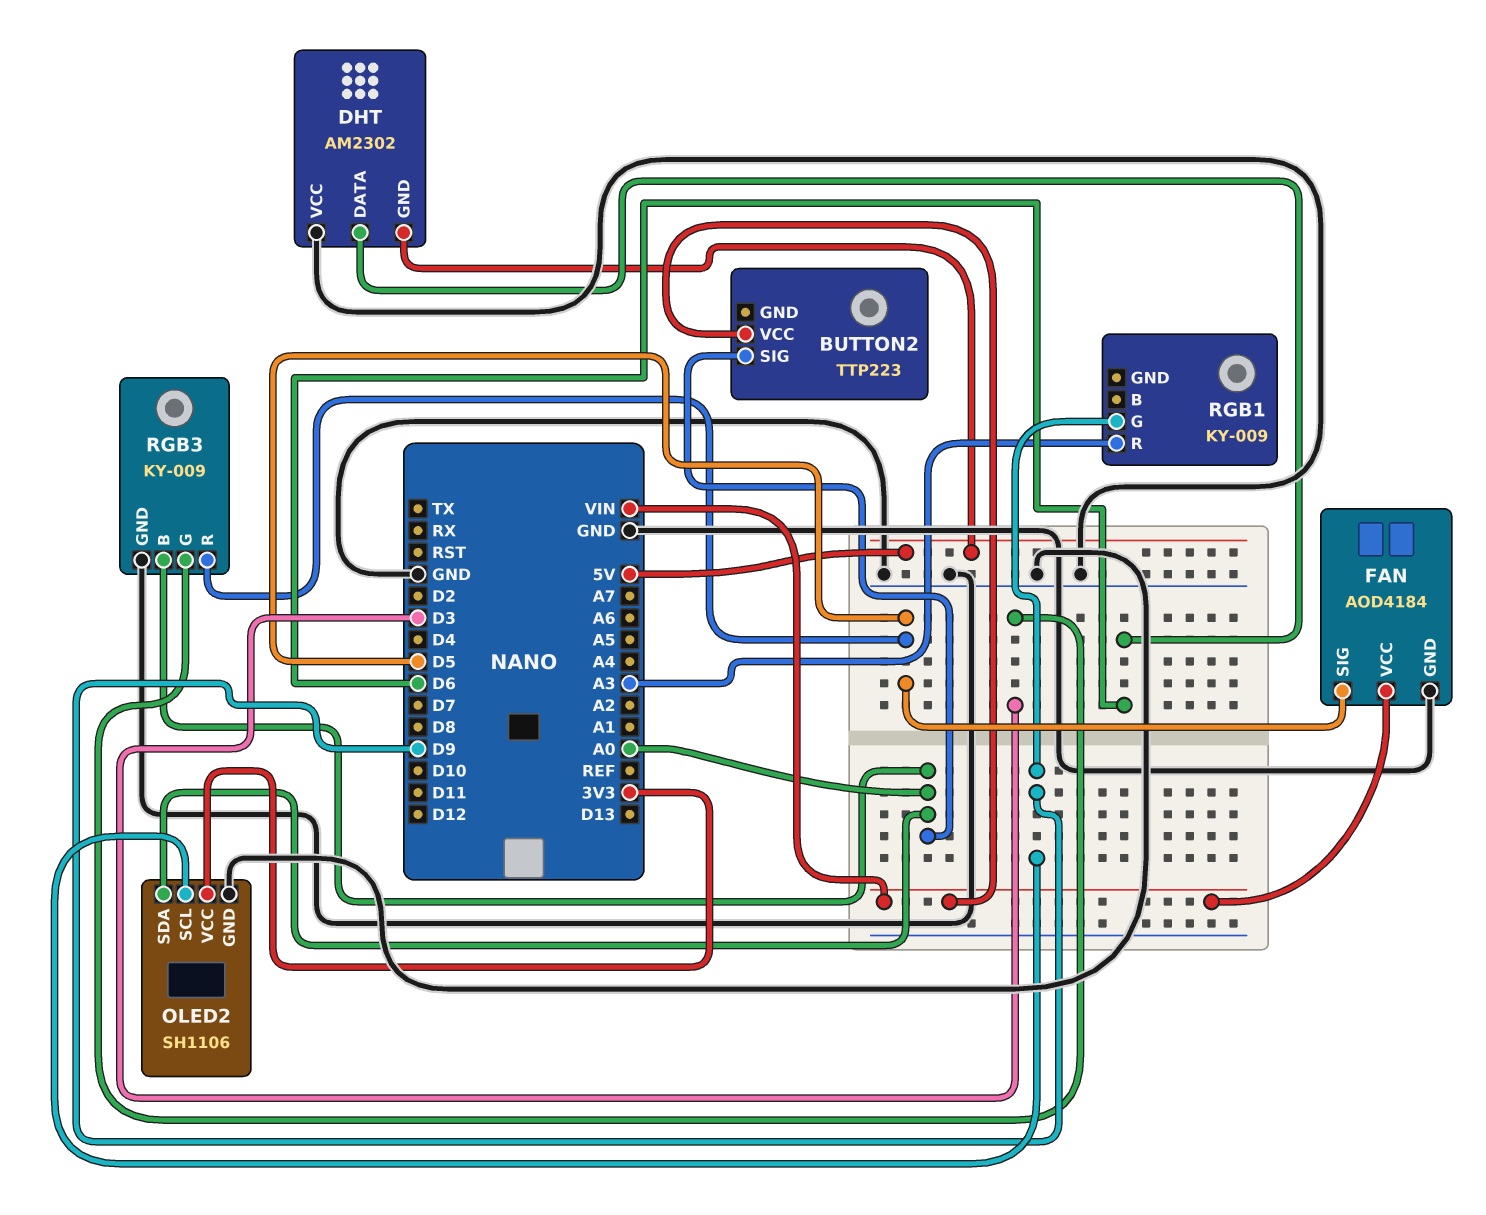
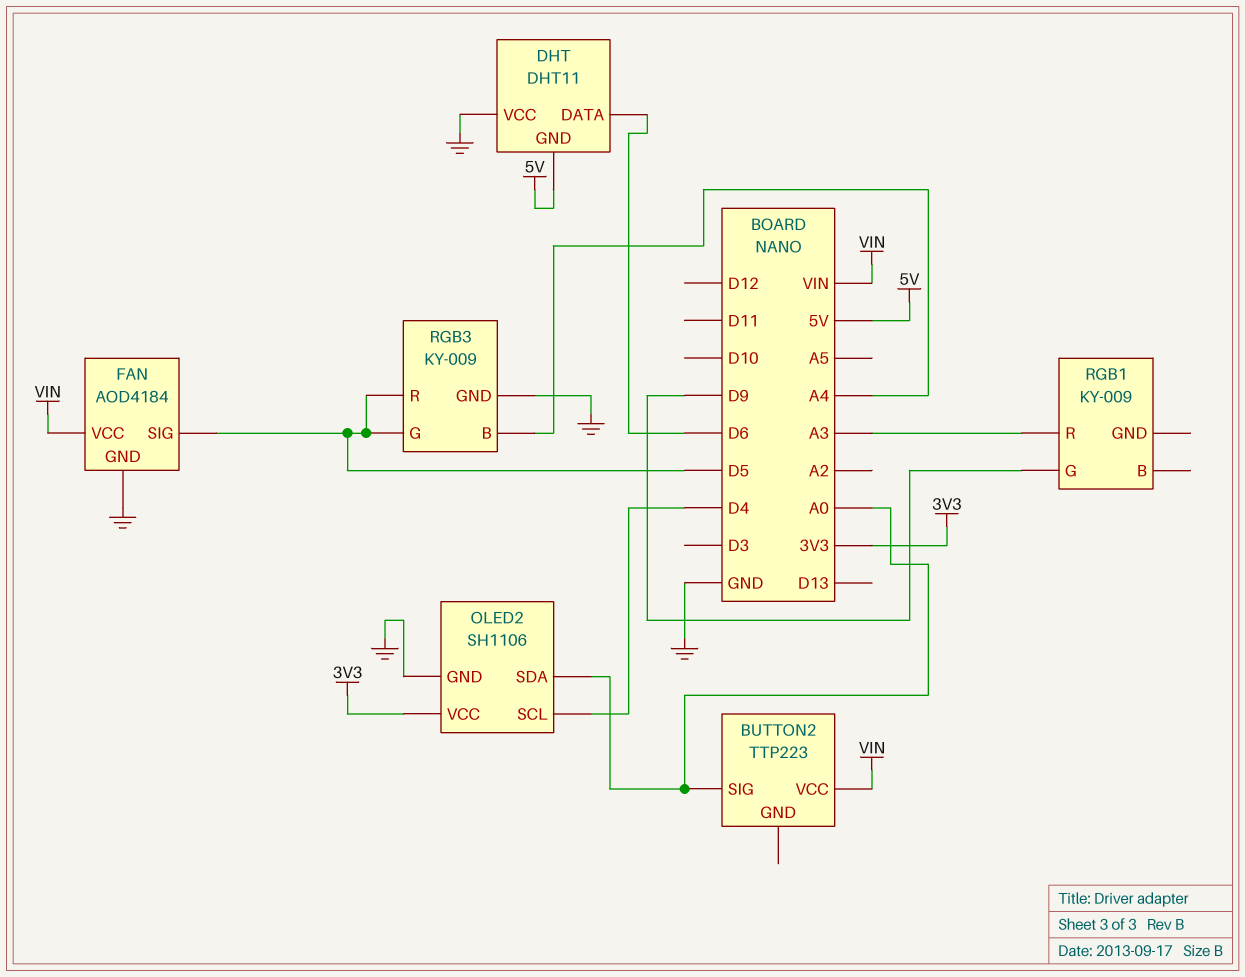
DHT: AM2302 -> DHT11
OLED2 pin SCL: D9 -> D4
RGB3 pin B: A0 -> A4
RGB3 pin G: D3 -> D5

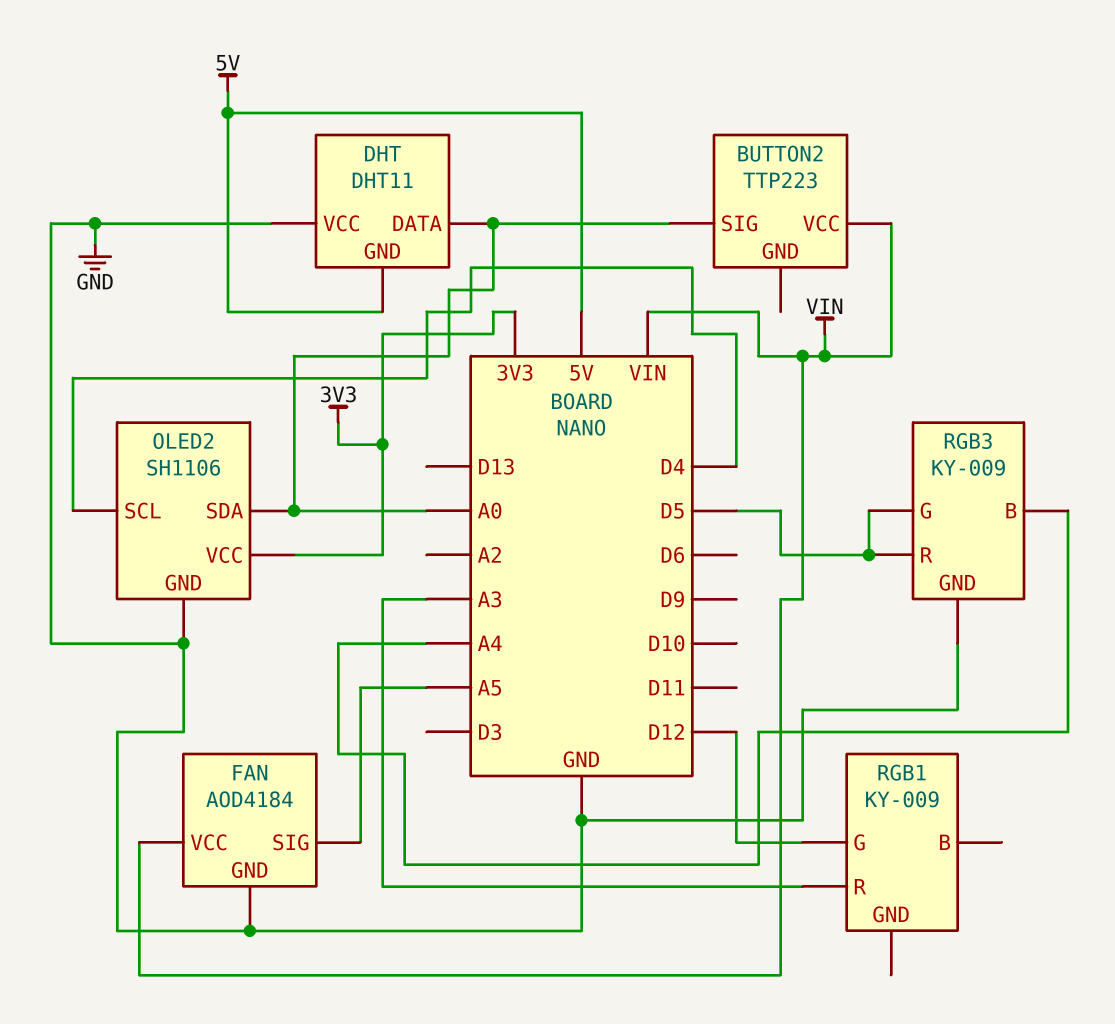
DHT pin DATA: D6 -> A0
FAN pin SIG: D5 -> A5
RGB1 pin G: D9 -> D12

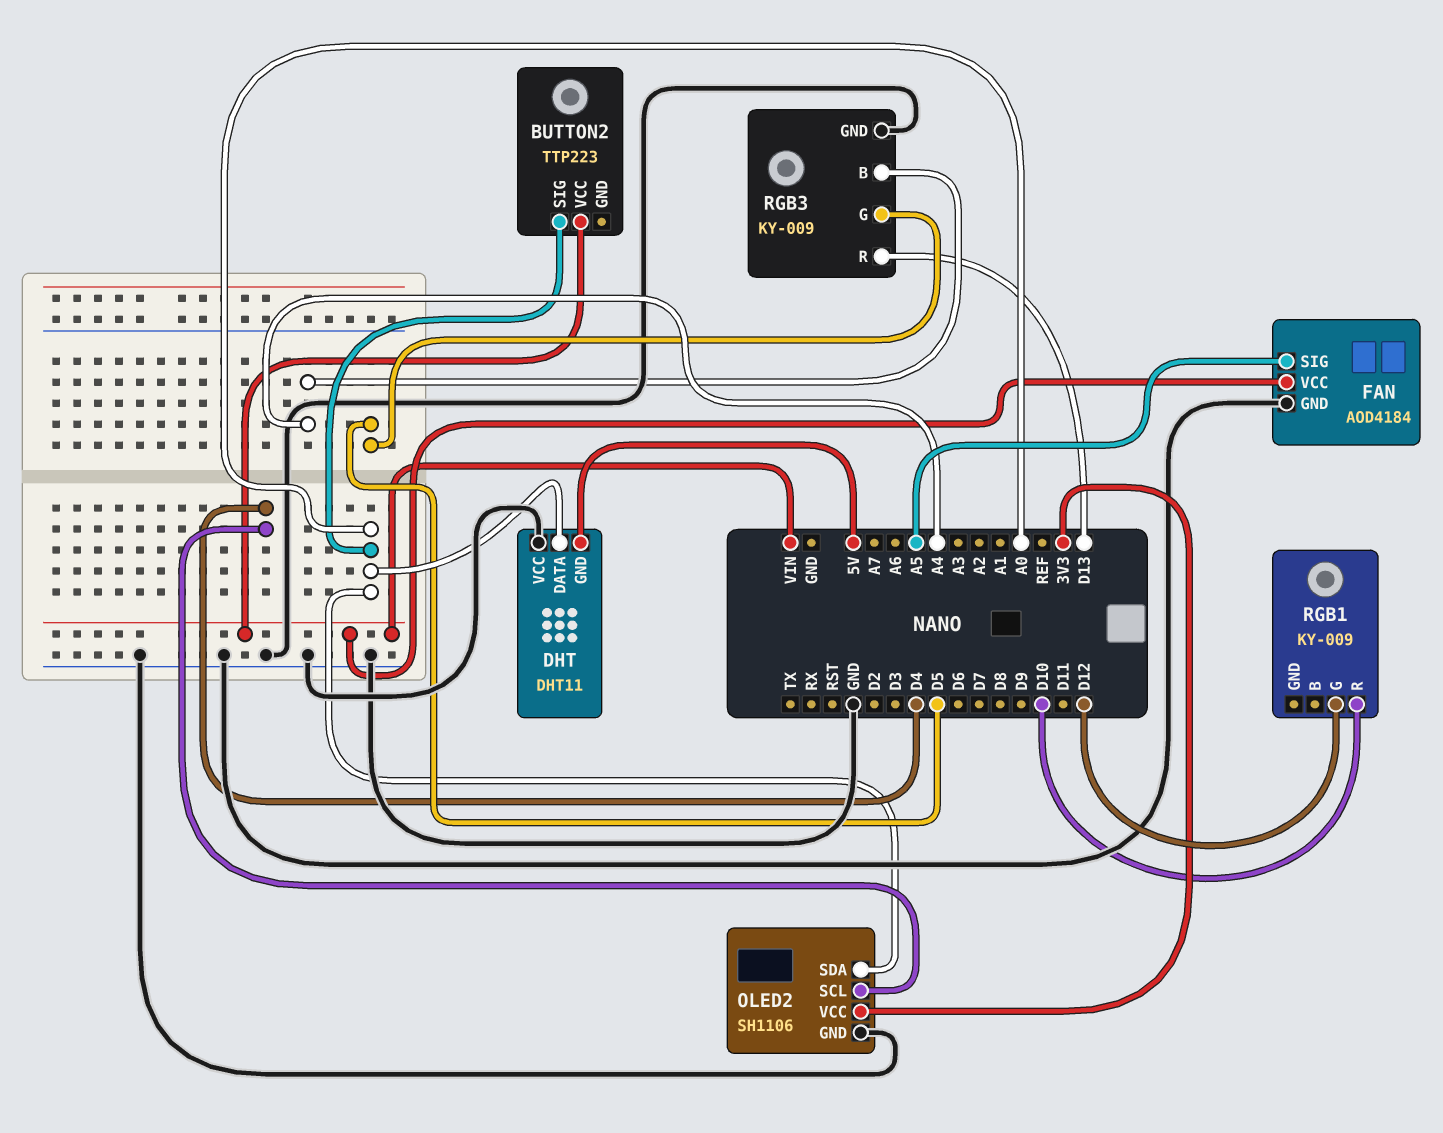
RGB1 pin R: A3 -> D10
RGB3 pin R: D5 -> D13

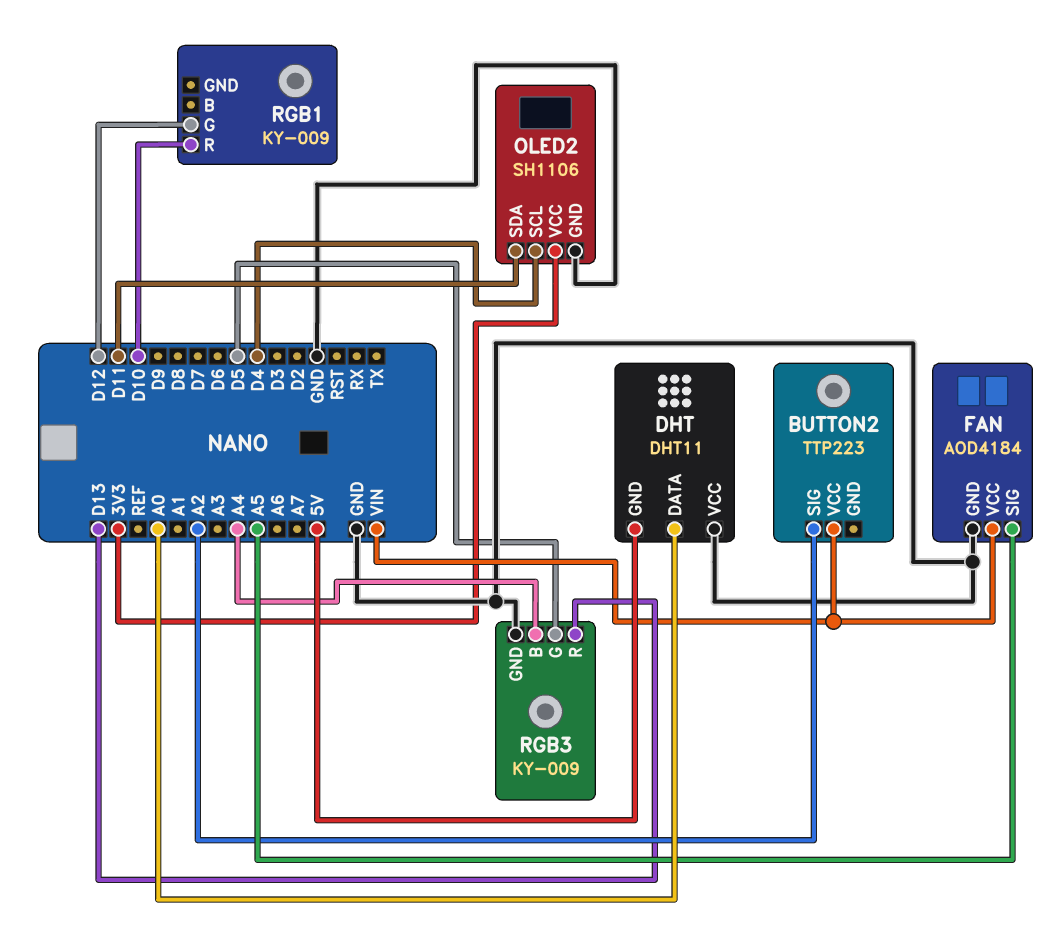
BUTTON2 pin SIG: A0 -> A2
OLED2 pin SDA: A0 -> D11

